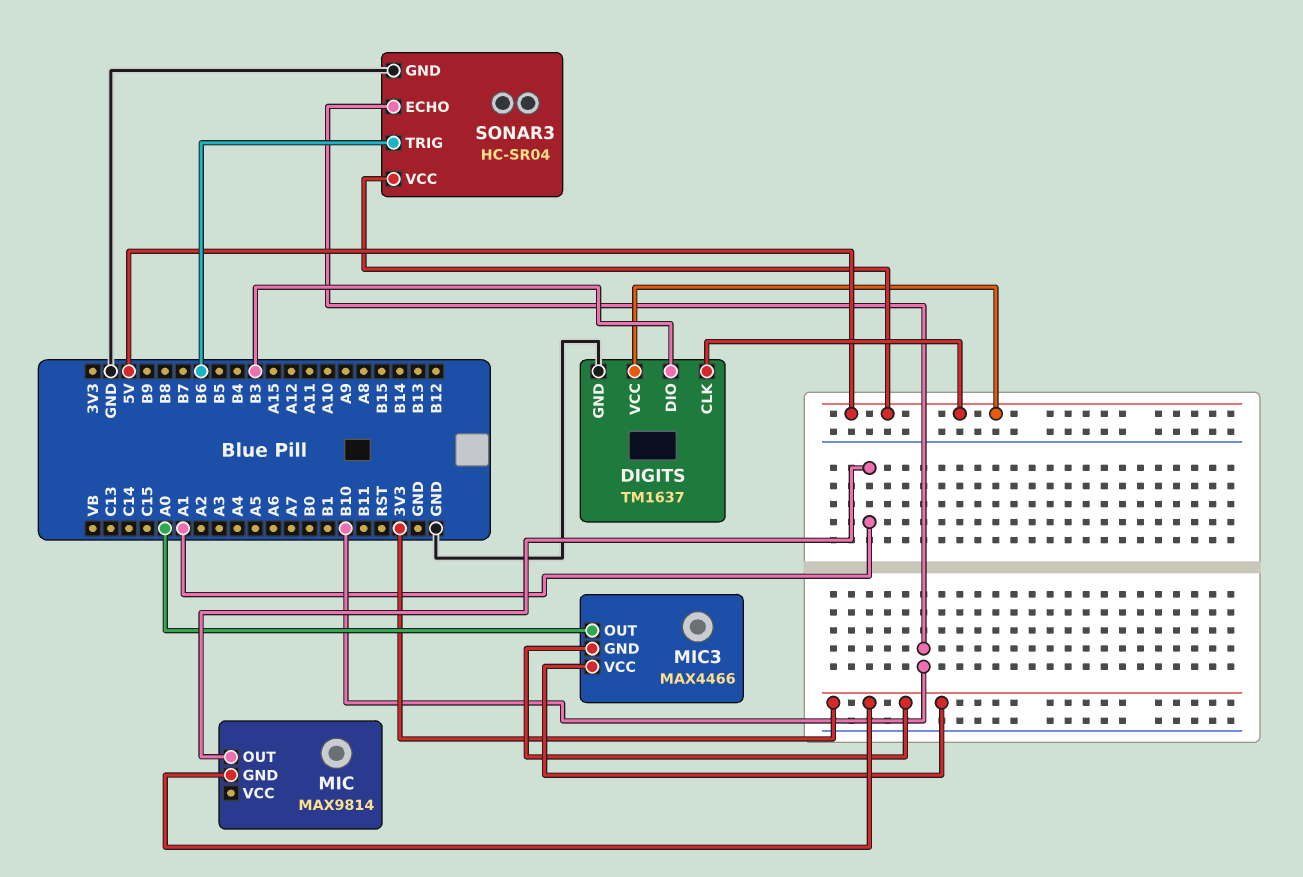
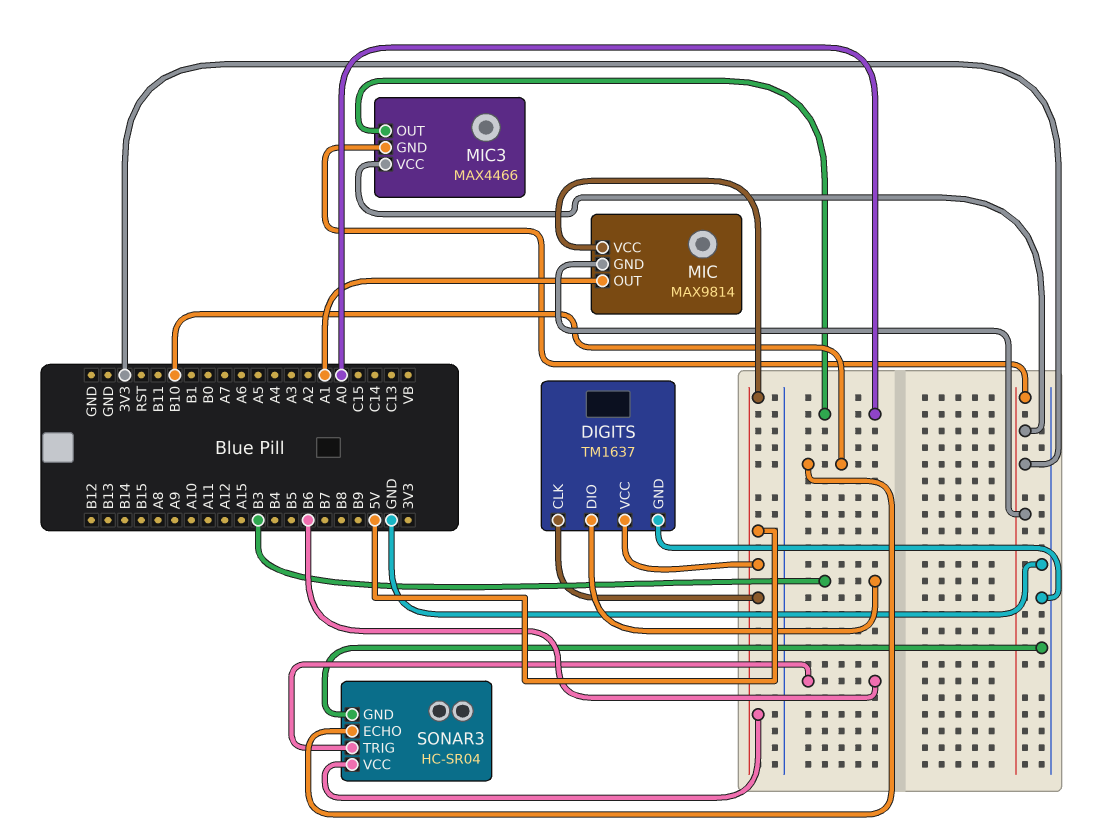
MIC pin VCC: none -> 5V

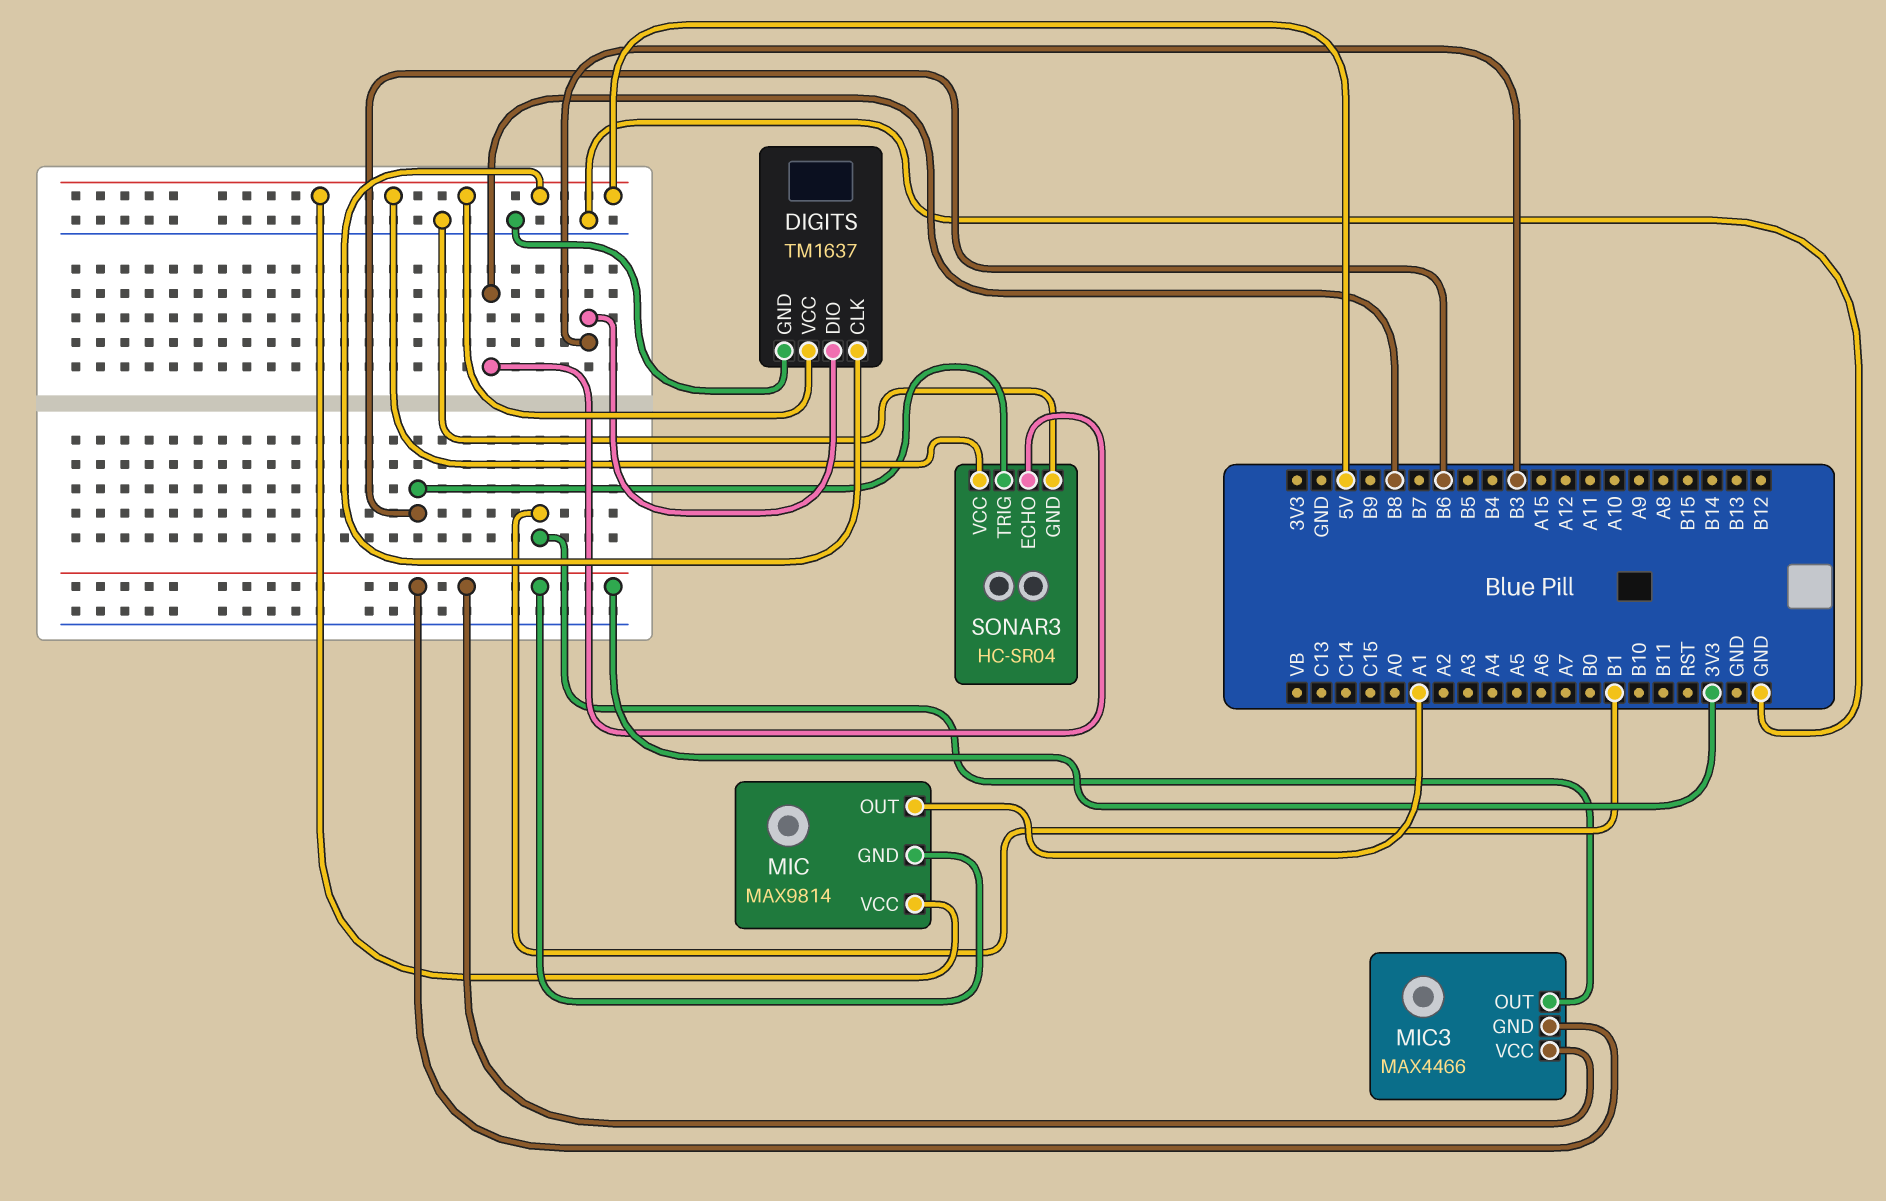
MIC3 pin OUT: A0 -> B1
SONAR3 pin ECHO: B10 -> B8

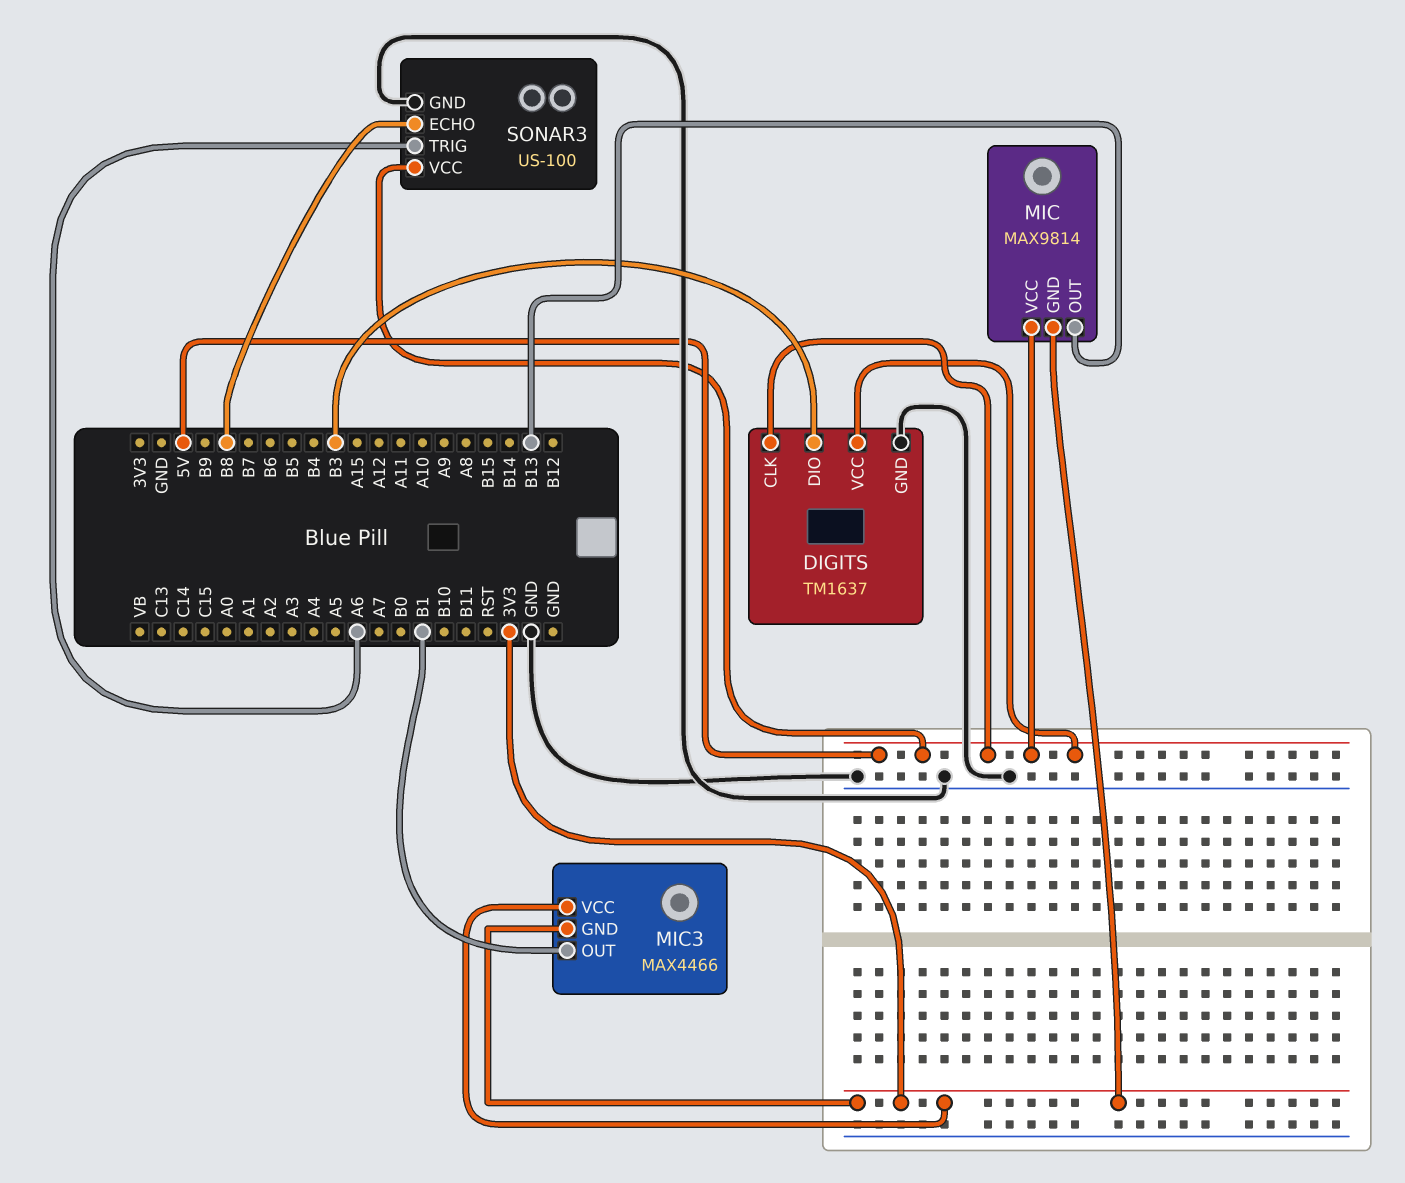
MIC pin OUT: A1 -> B13
SONAR3: HC-SR04 -> US-100
SONAR3 pin TRIG: B6 -> A6

